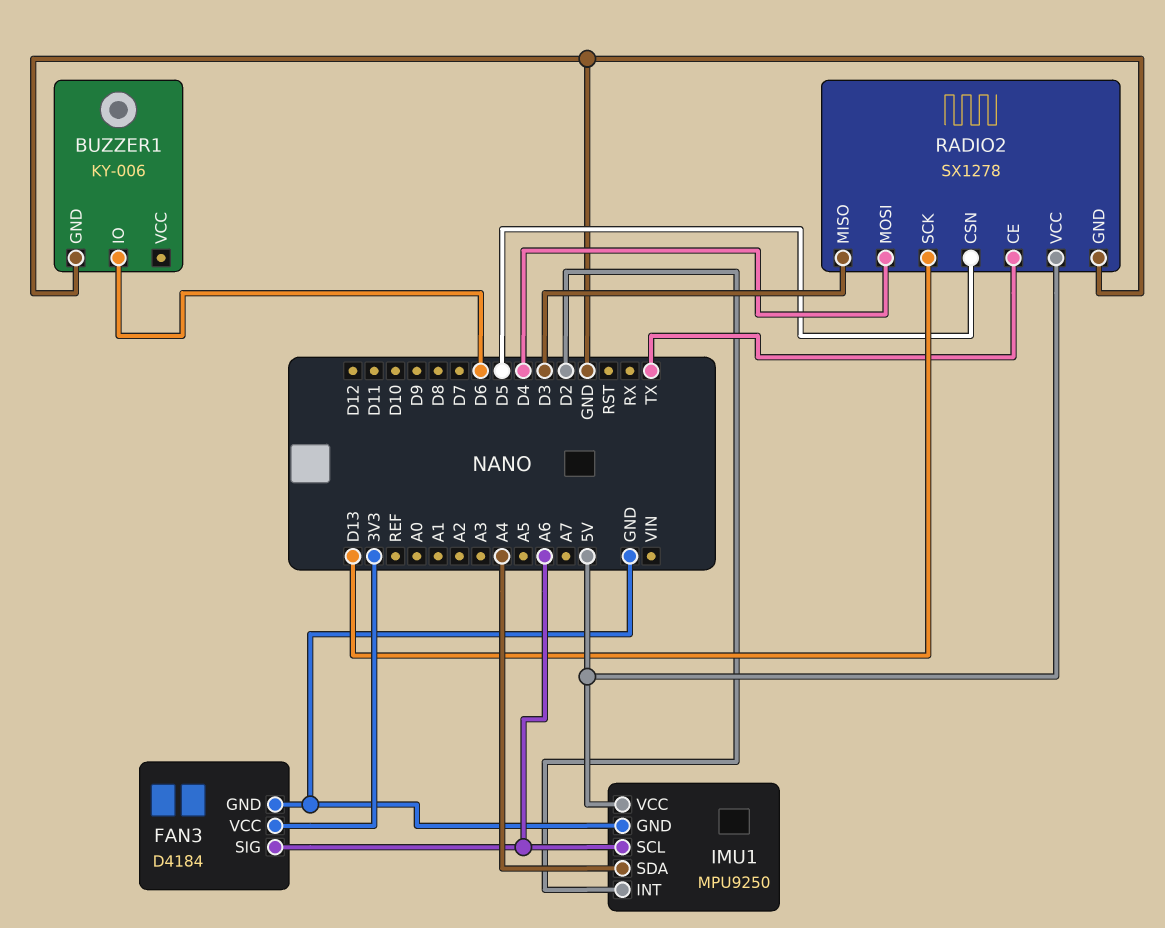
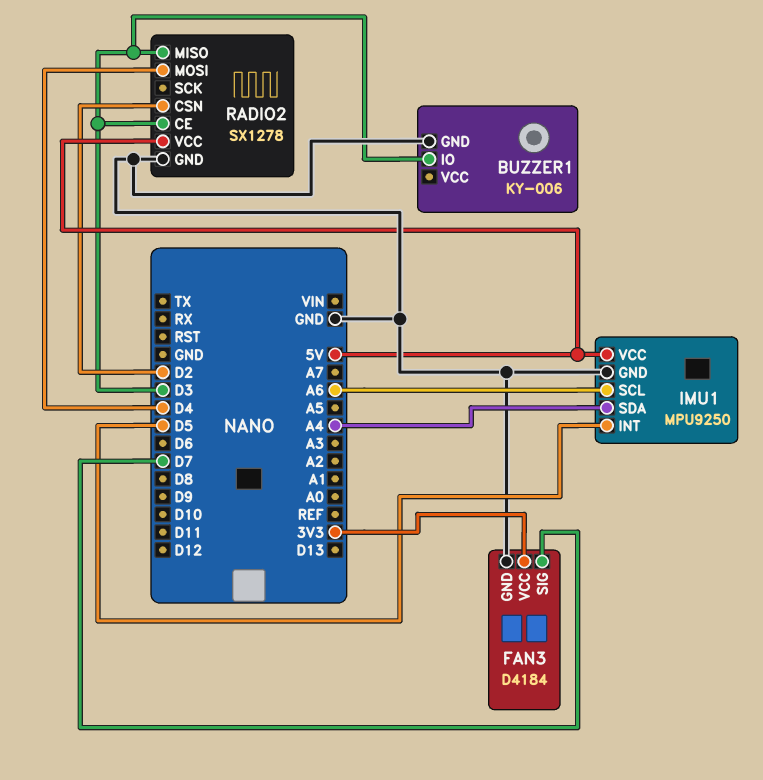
BUZZER1 pin IO: D6 -> D3
FAN3 pin SIG: A6 -> D7
IMU1 pin INT: D2 -> D5
RADIO2 pin CE: TX -> D3
RADIO2 pin CSN: D5 -> D2
RADIO2 pin SCK: D13 -> none

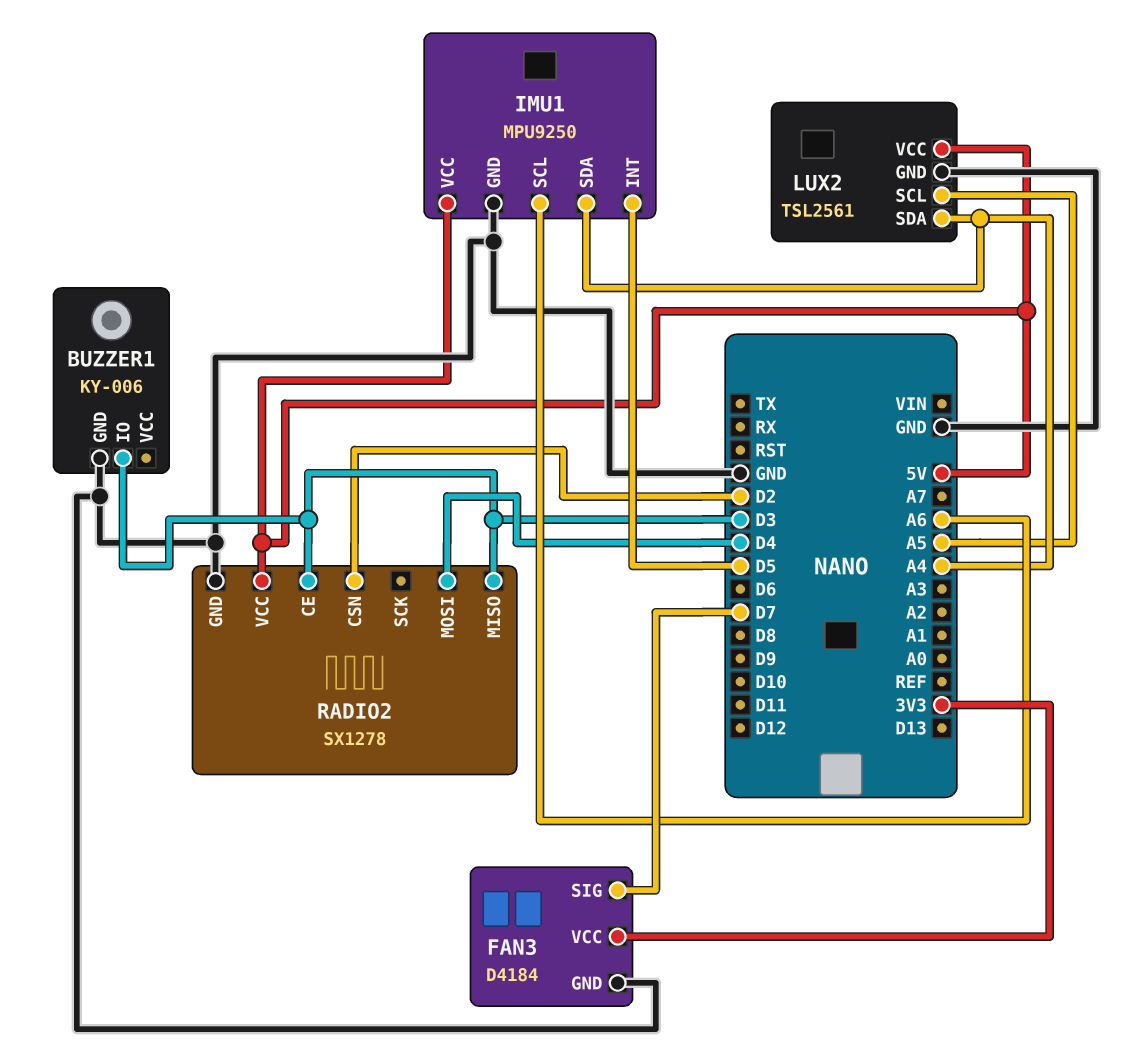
LUX2: none -> TSL2561
LUX2 pin GND: none -> GND
LUX2 pin SCL: none -> A5
LUX2 pin SDA: none -> A4
LUX2 pin VCC: none -> 5V

